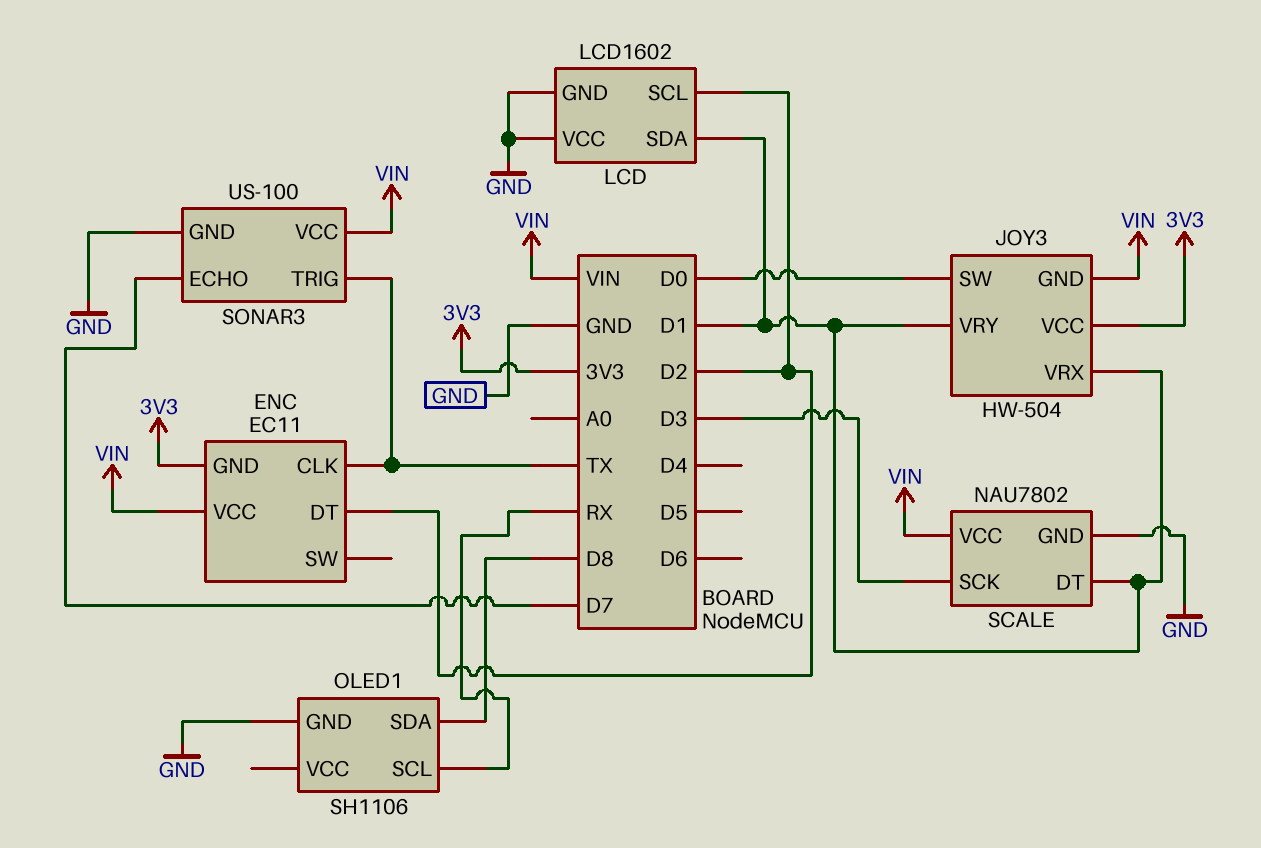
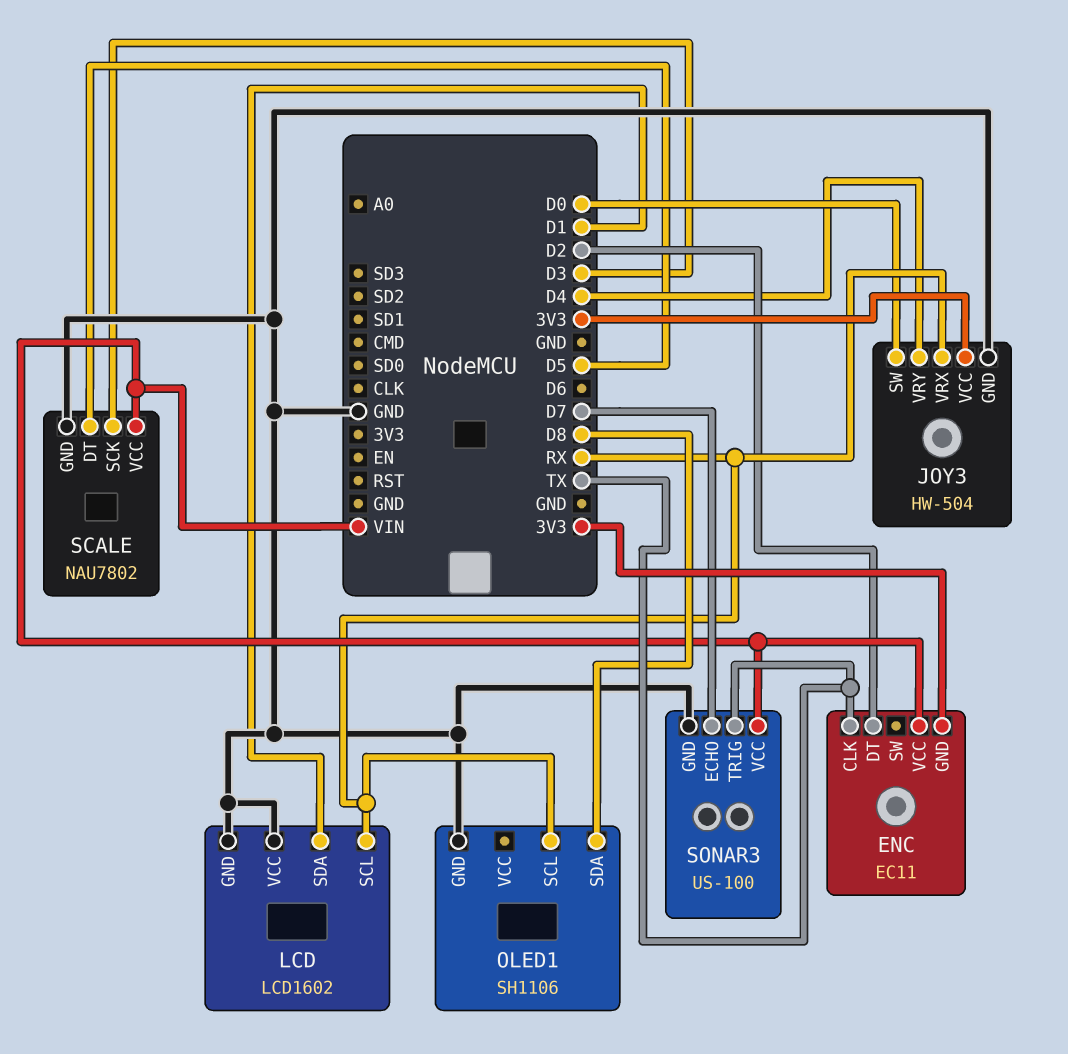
JOY3 pin GND: VIN -> GND
JOY3 pin VRX: D1 -> RX
JOY3 pin VRY: D1 -> D4
LCD pin SCL: D2 -> RX
SCALE pin DT: D1 -> D5

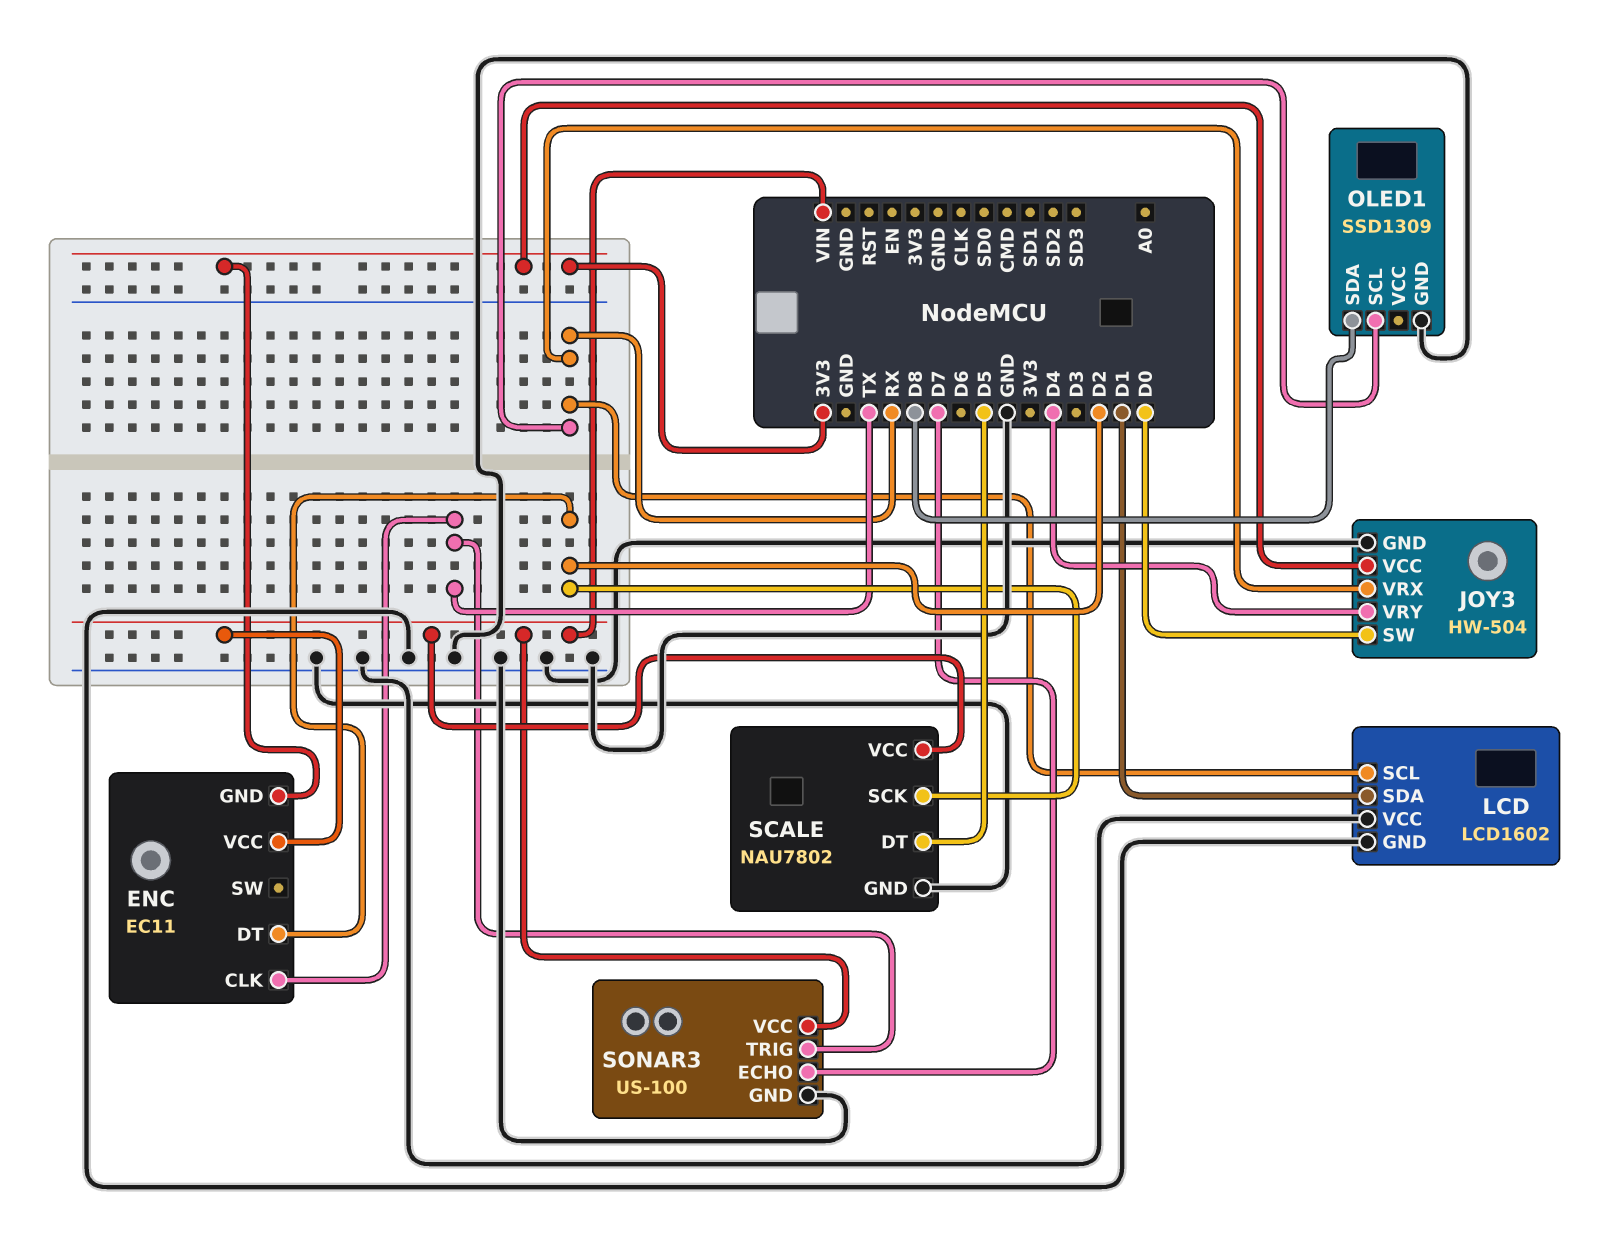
OLED1: SH1106 -> SSD1309
SCALE pin SCK: D3 -> D2

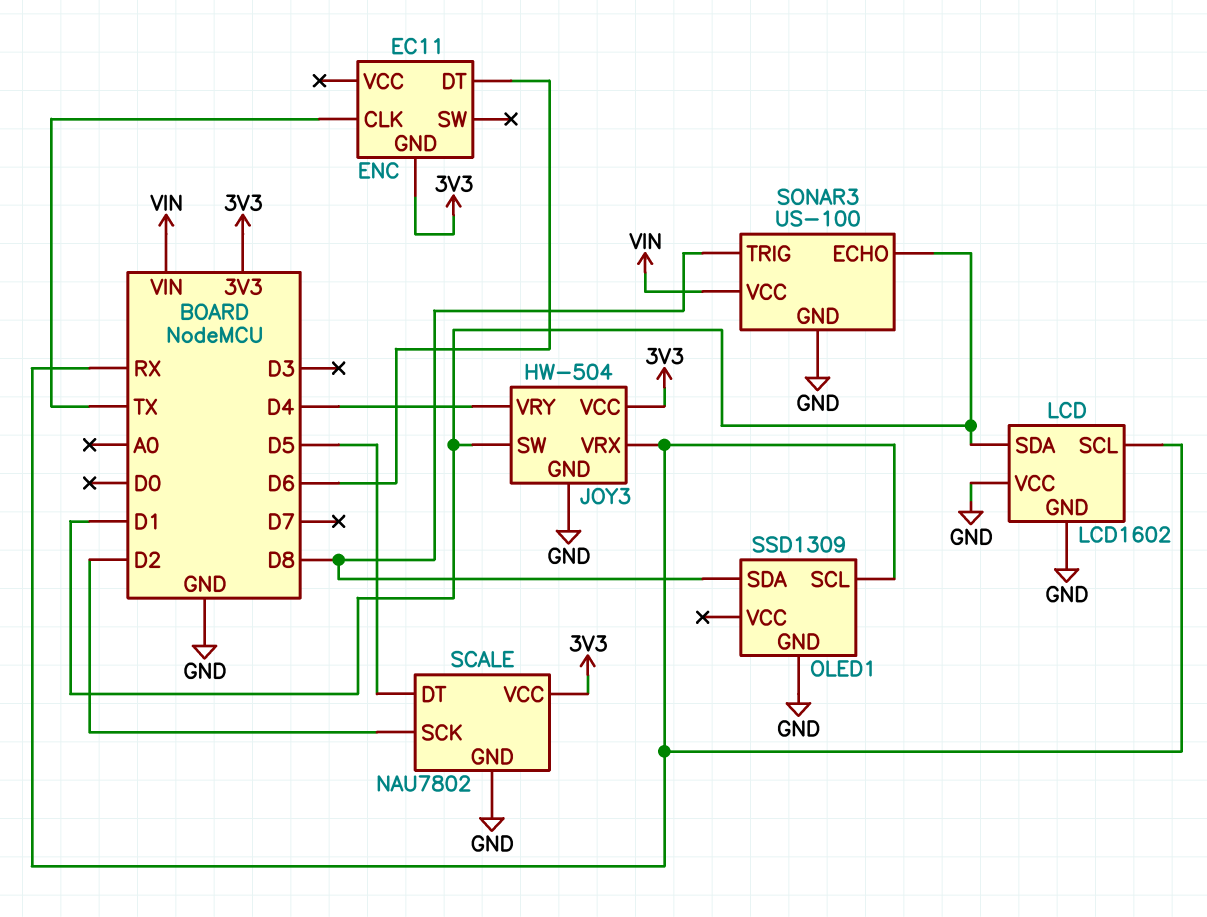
ENC pin DT: D2 -> D6
ENC pin VCC: VIN -> none
JOY3 pin SW: D0 -> D1
SCALE pin VCC: VIN -> 3V3
SONAR3 pin ECHO: D7 -> D1
SONAR3 pin TRIG: TX -> D8

